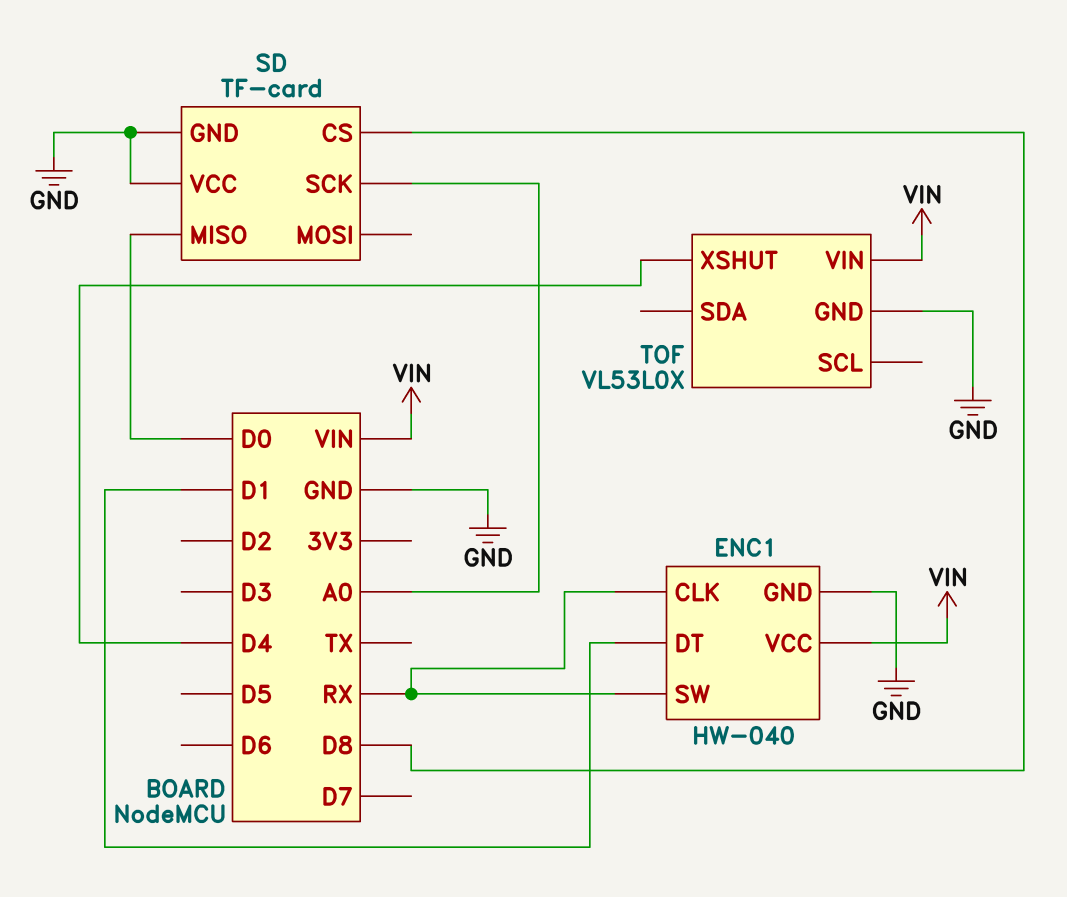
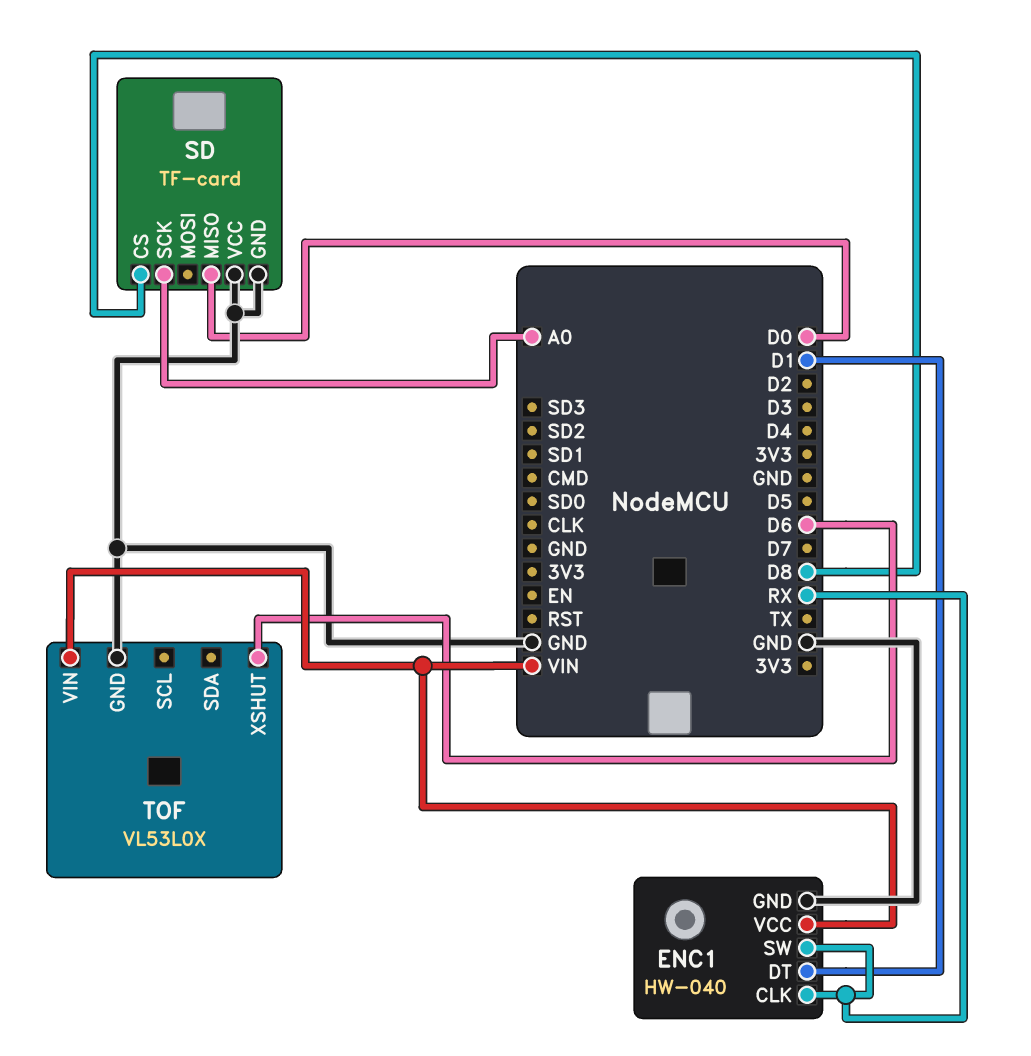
TOF pin XSHUT: D4 -> D6

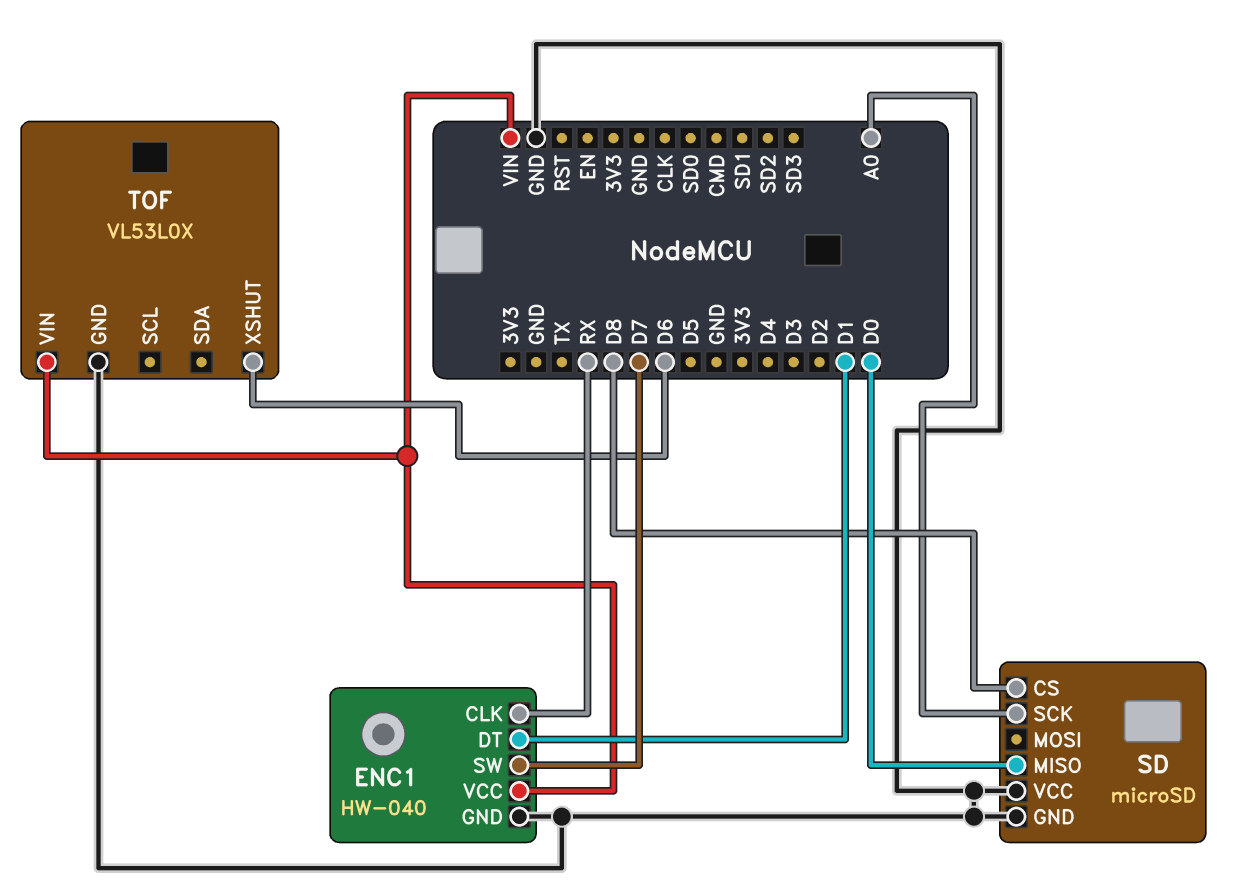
ENC1 pin SW: RX -> D7
SD: TF-card -> microSD

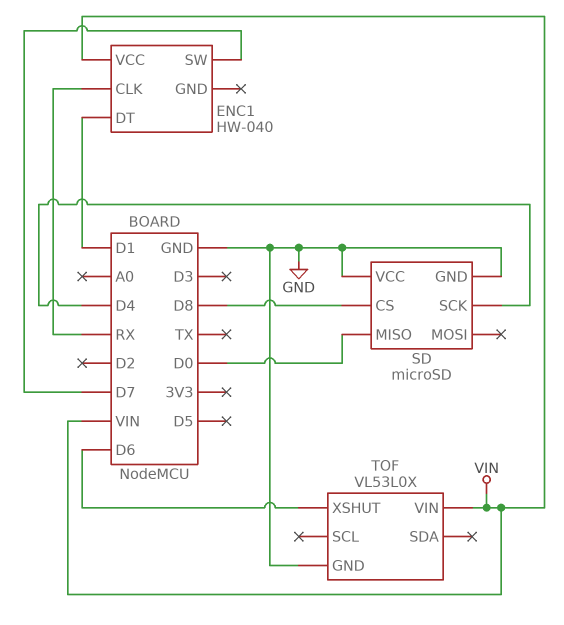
ENC1 pin GND: GND -> none
SD pin SCK: A0 -> D4

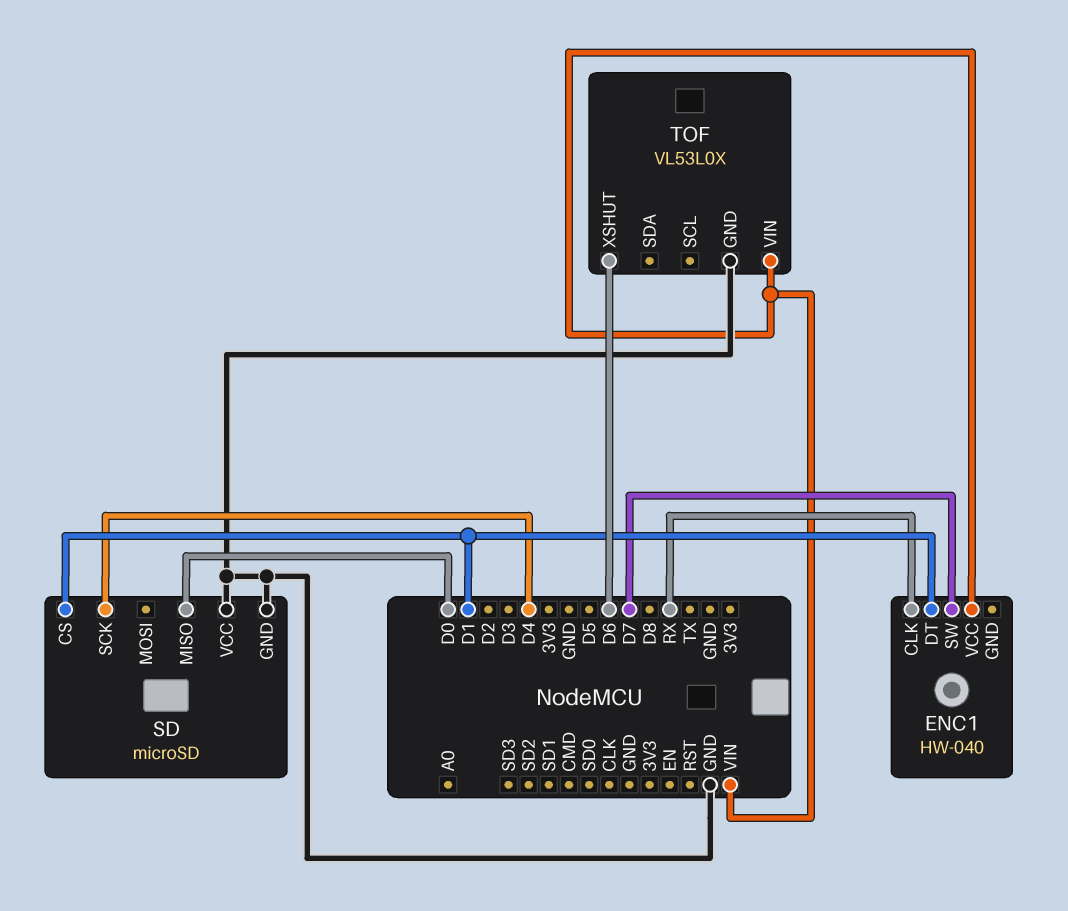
SD pin CS: D8 -> D1

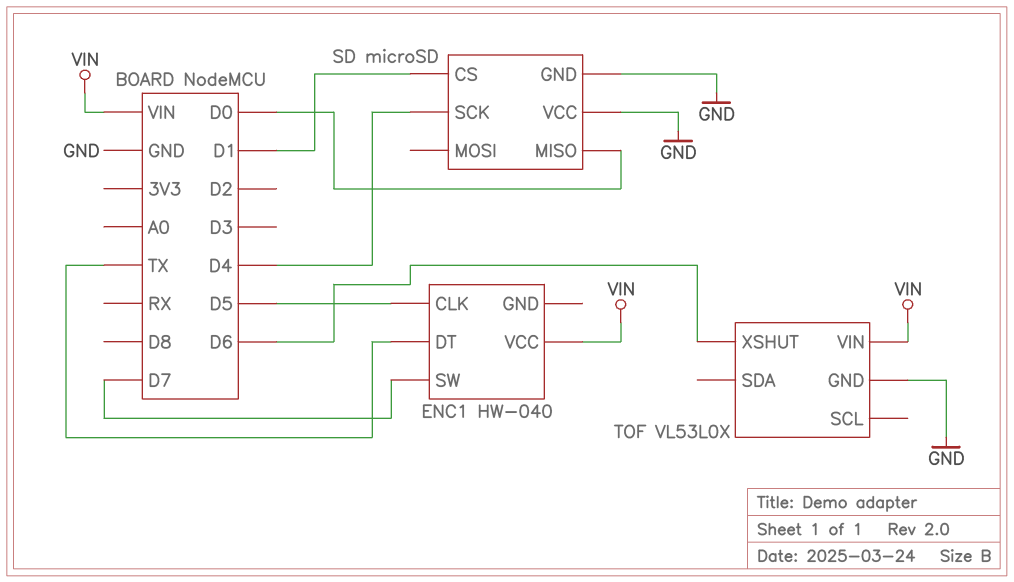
ENC1 pin CLK: RX -> D5
ENC1 pin DT: D1 -> TX

